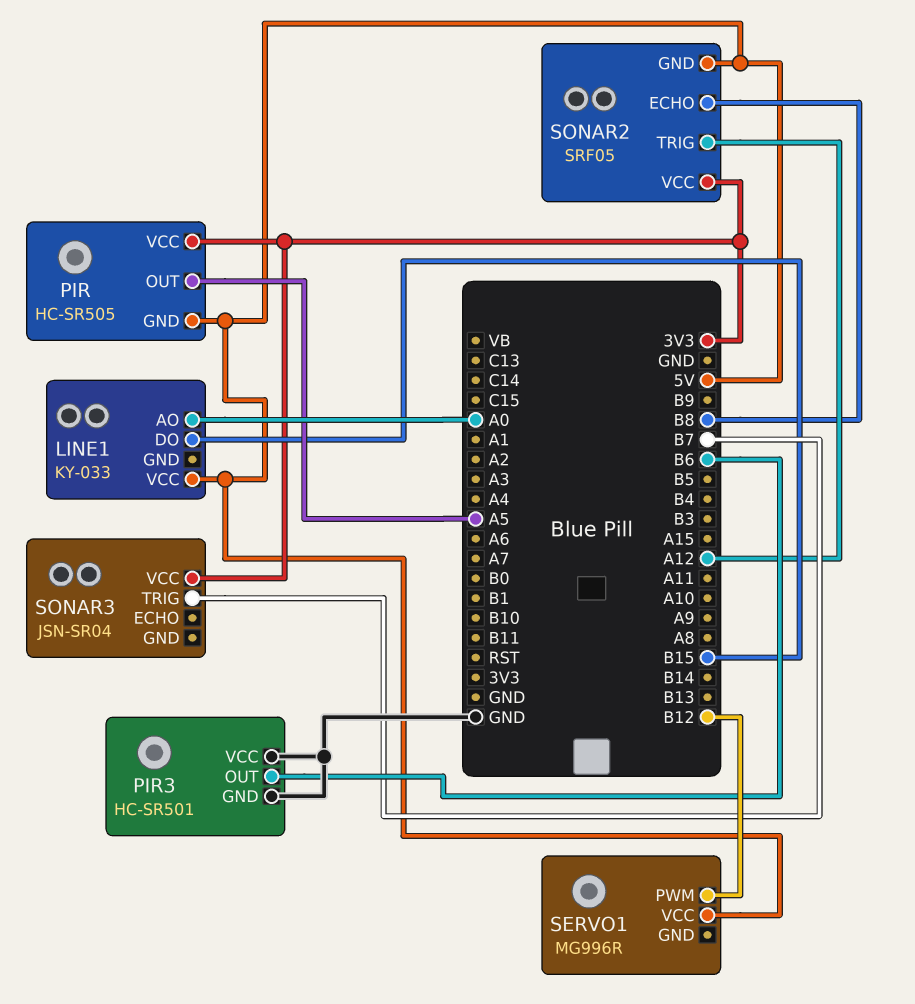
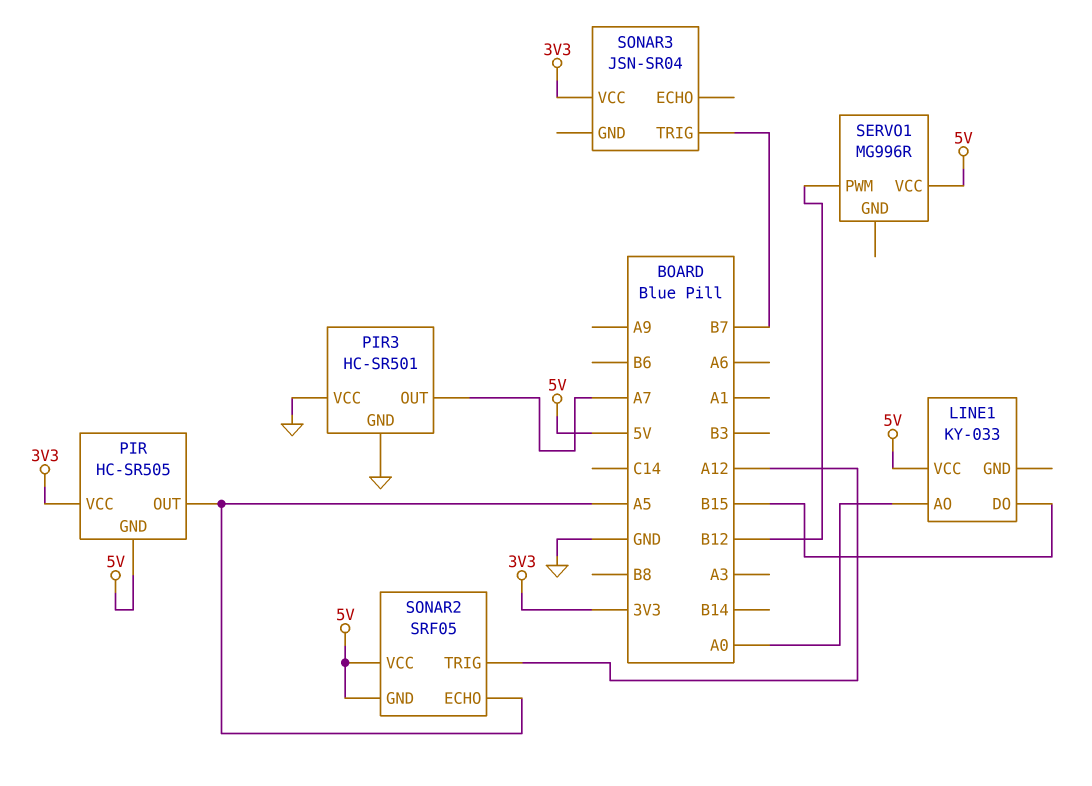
PIR3 pin OUT: B6 -> A7
SONAR2 pin ECHO: B8 -> A5
SONAR2 pin VCC: 3V3 -> 5V

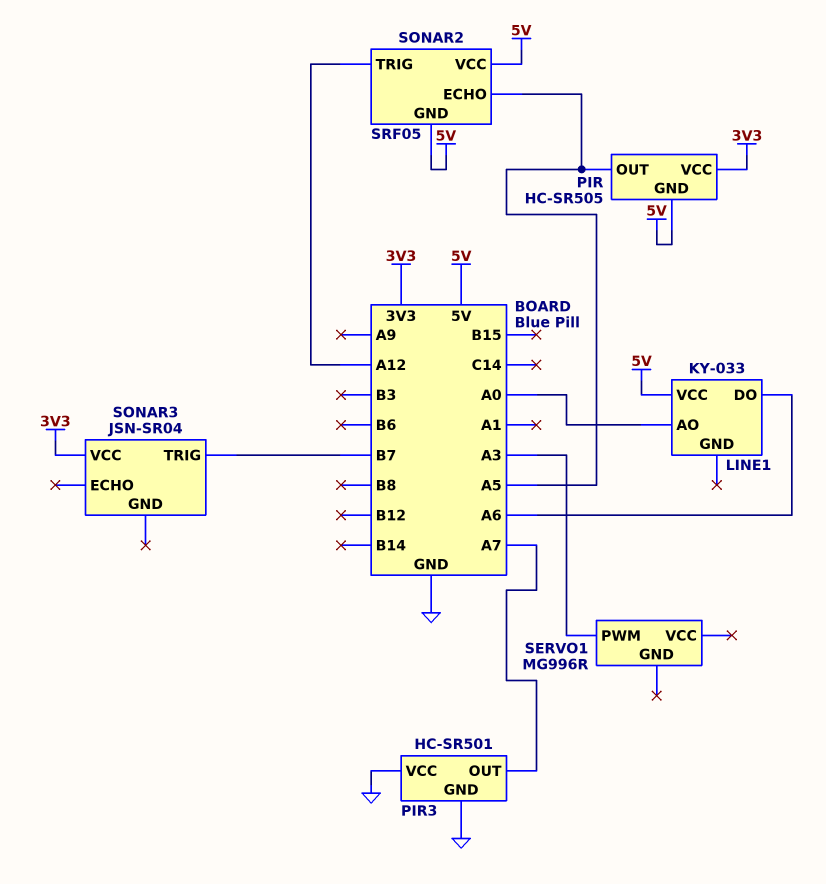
LINE1 pin DO: B15 -> A6
SERVO1 pin PWM: B12 -> A3
SERVO1 pin VCC: 5V -> none

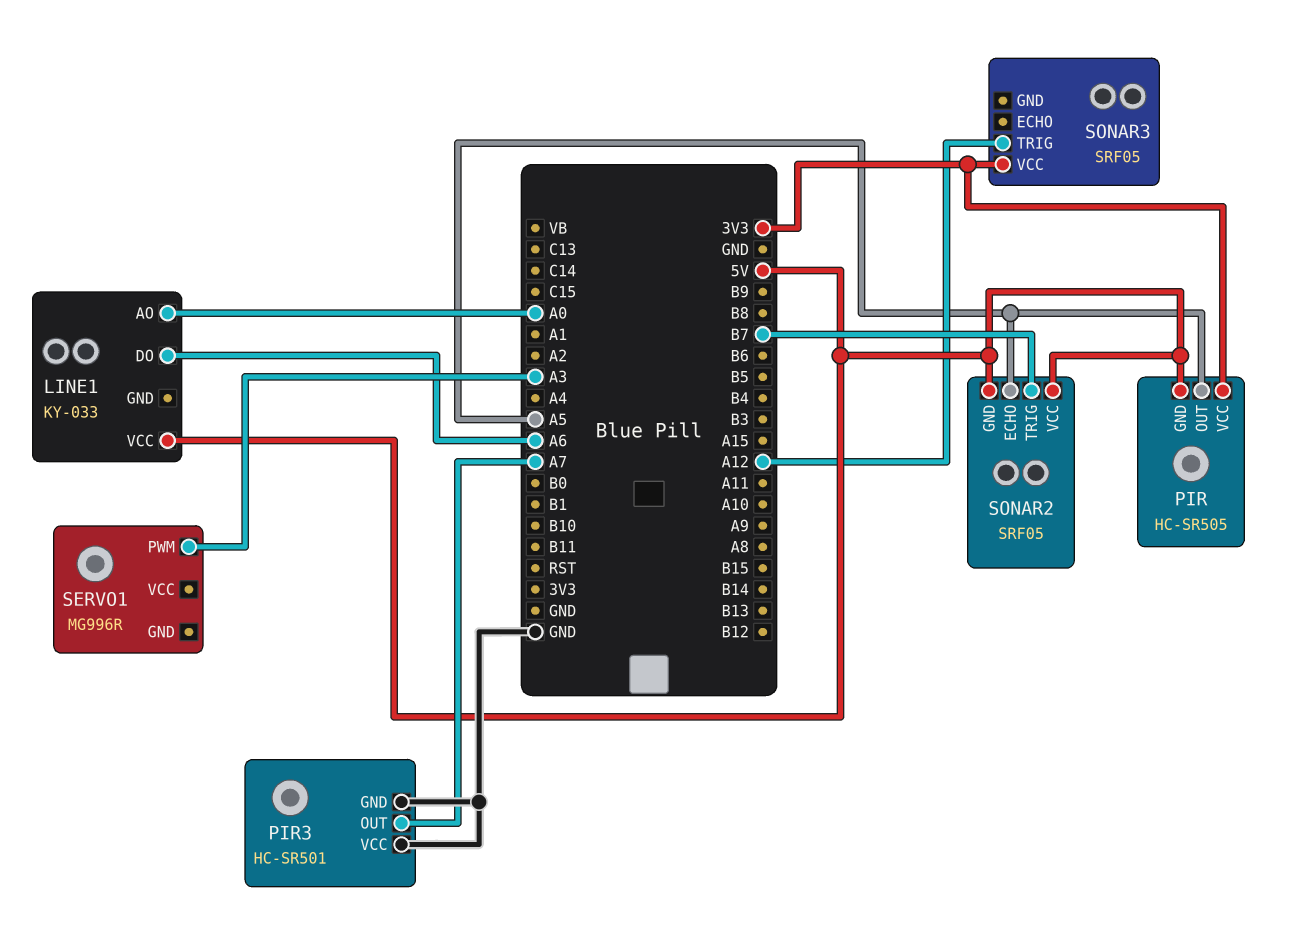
SONAR2 pin TRIG: A12 -> B7
SONAR3: JSN-SR04 -> SRF05
SONAR3 pin TRIG: B7 -> A12

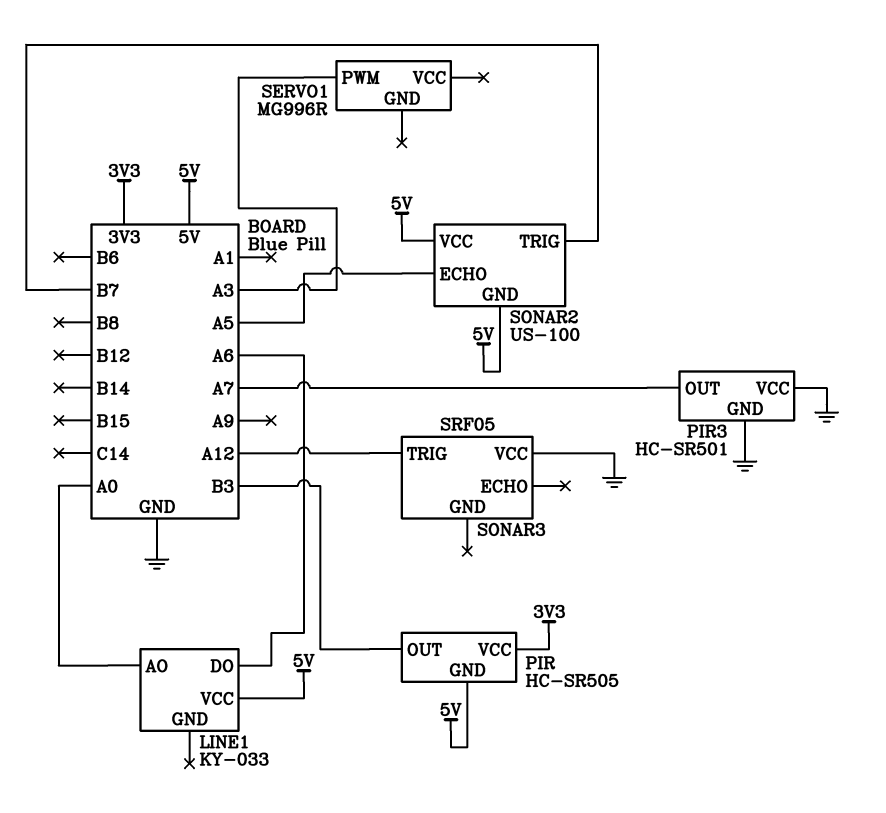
PIR pin OUT: A5 -> B3
SONAR2: SRF05 -> US-100
SONAR3 pin VCC: 3V3 -> GND

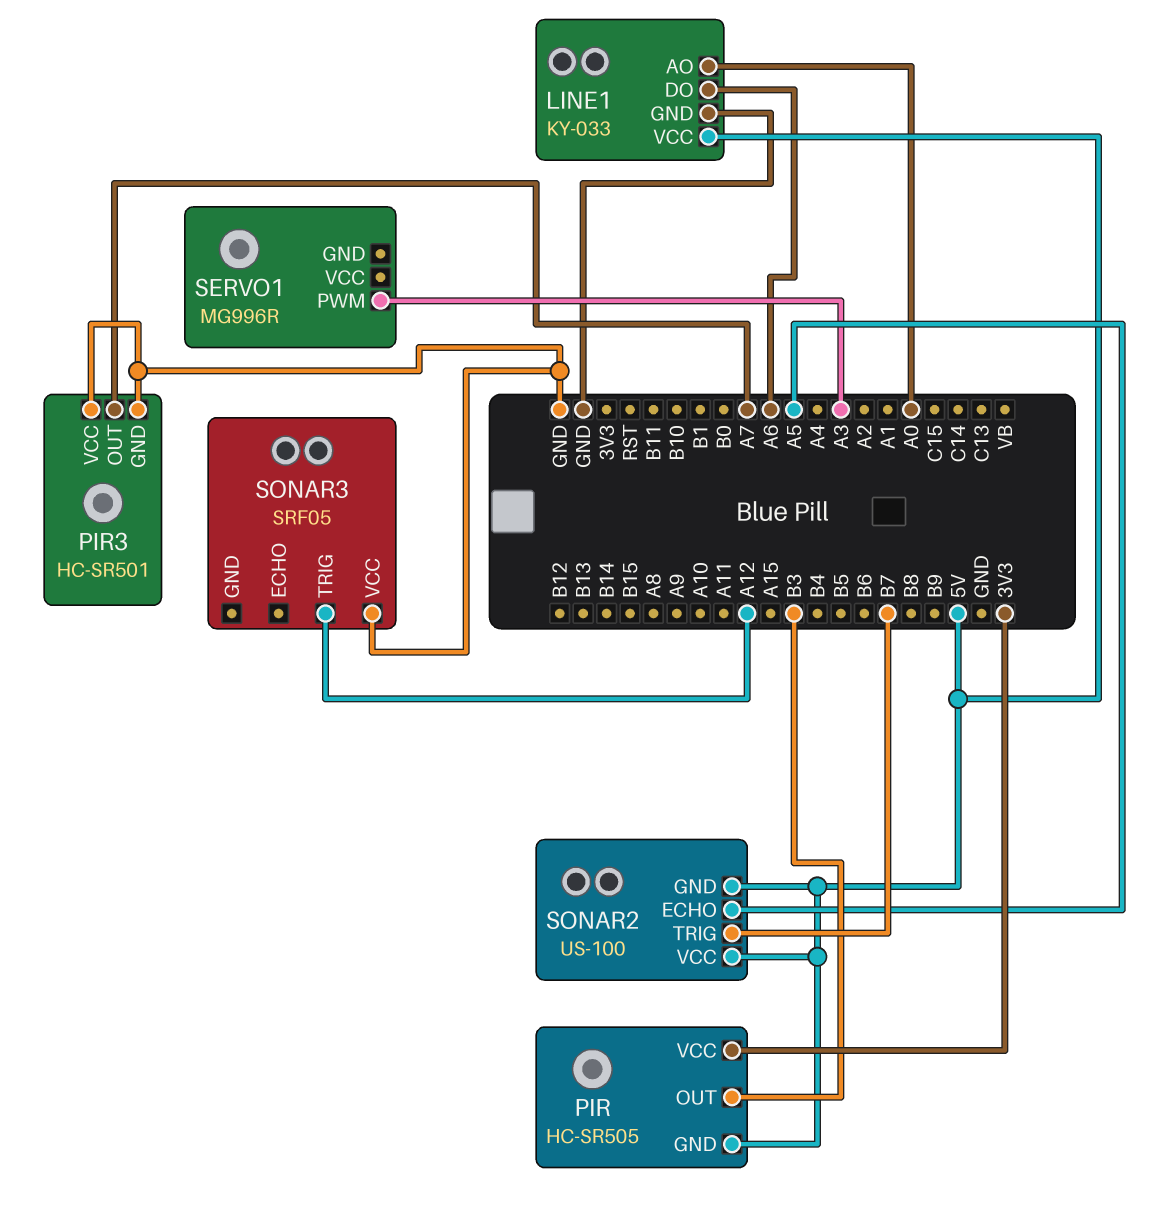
LINE1 pin GND: none -> GND

